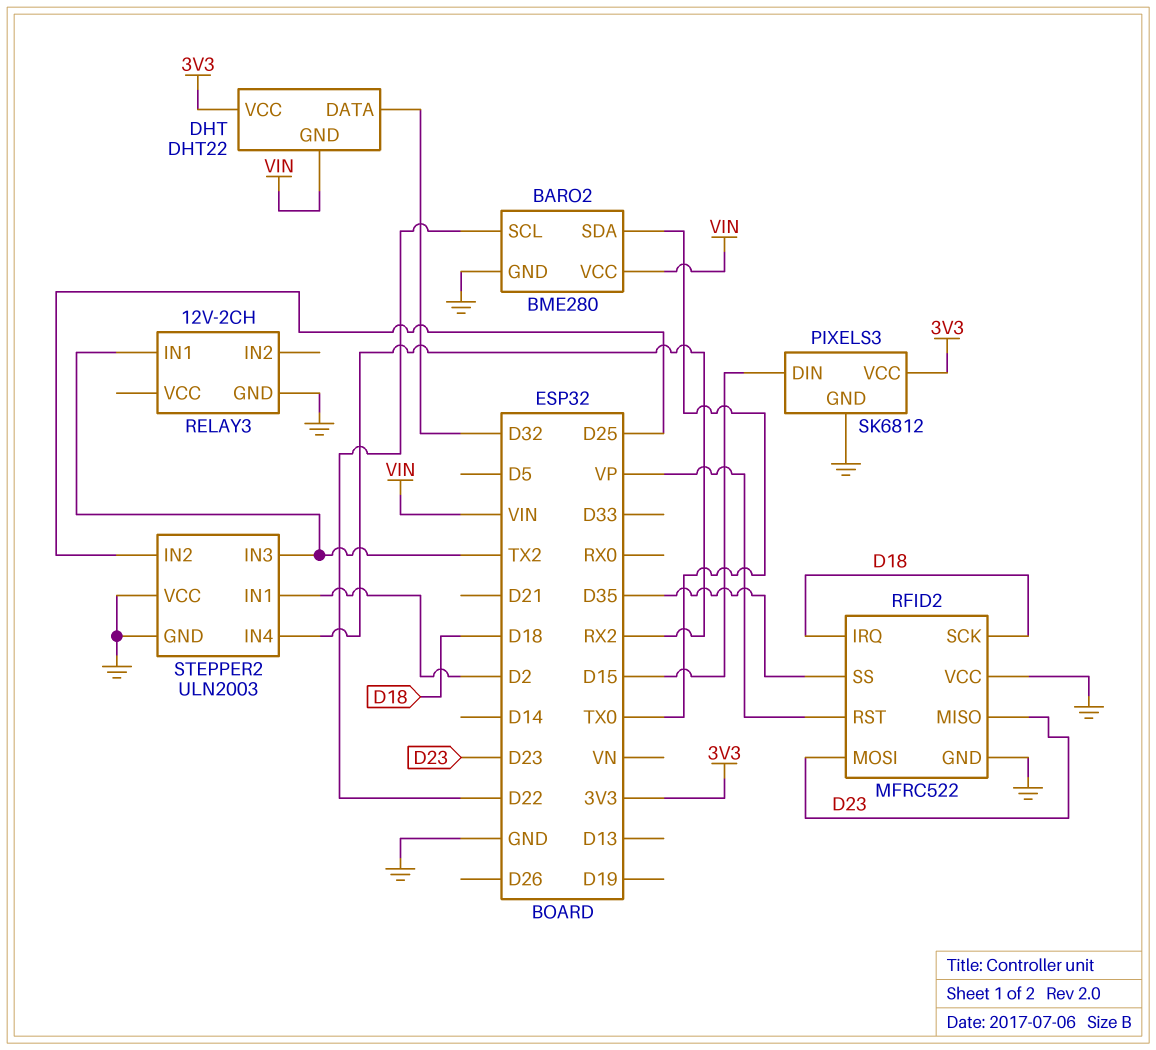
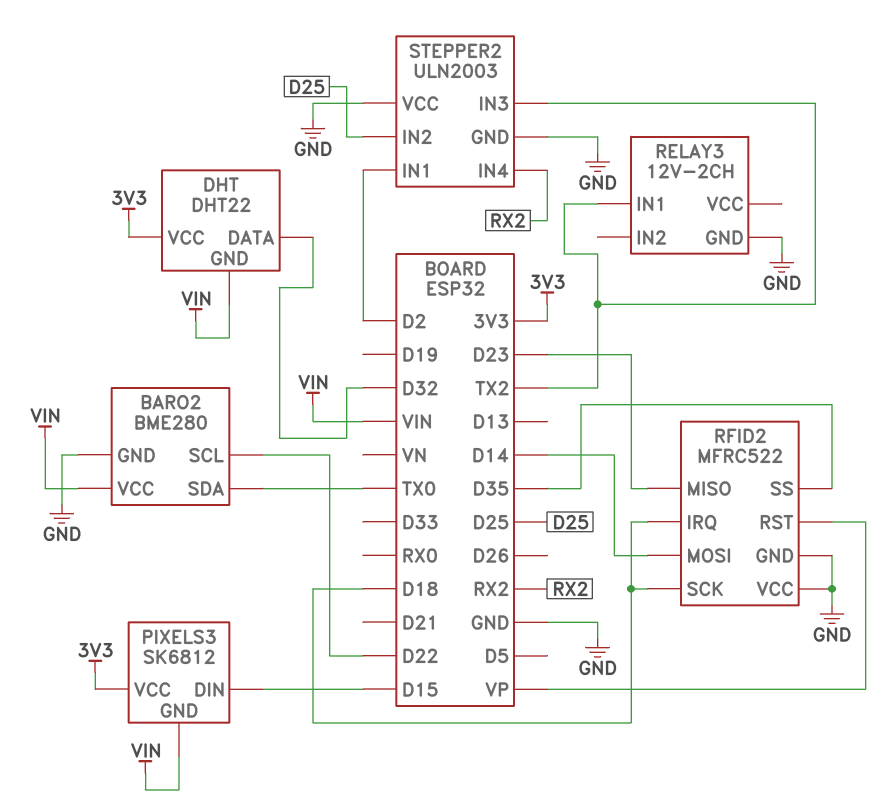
PIXELS3 pin GND: GND -> VIN
RFID2 pin MOSI: D23 -> D14

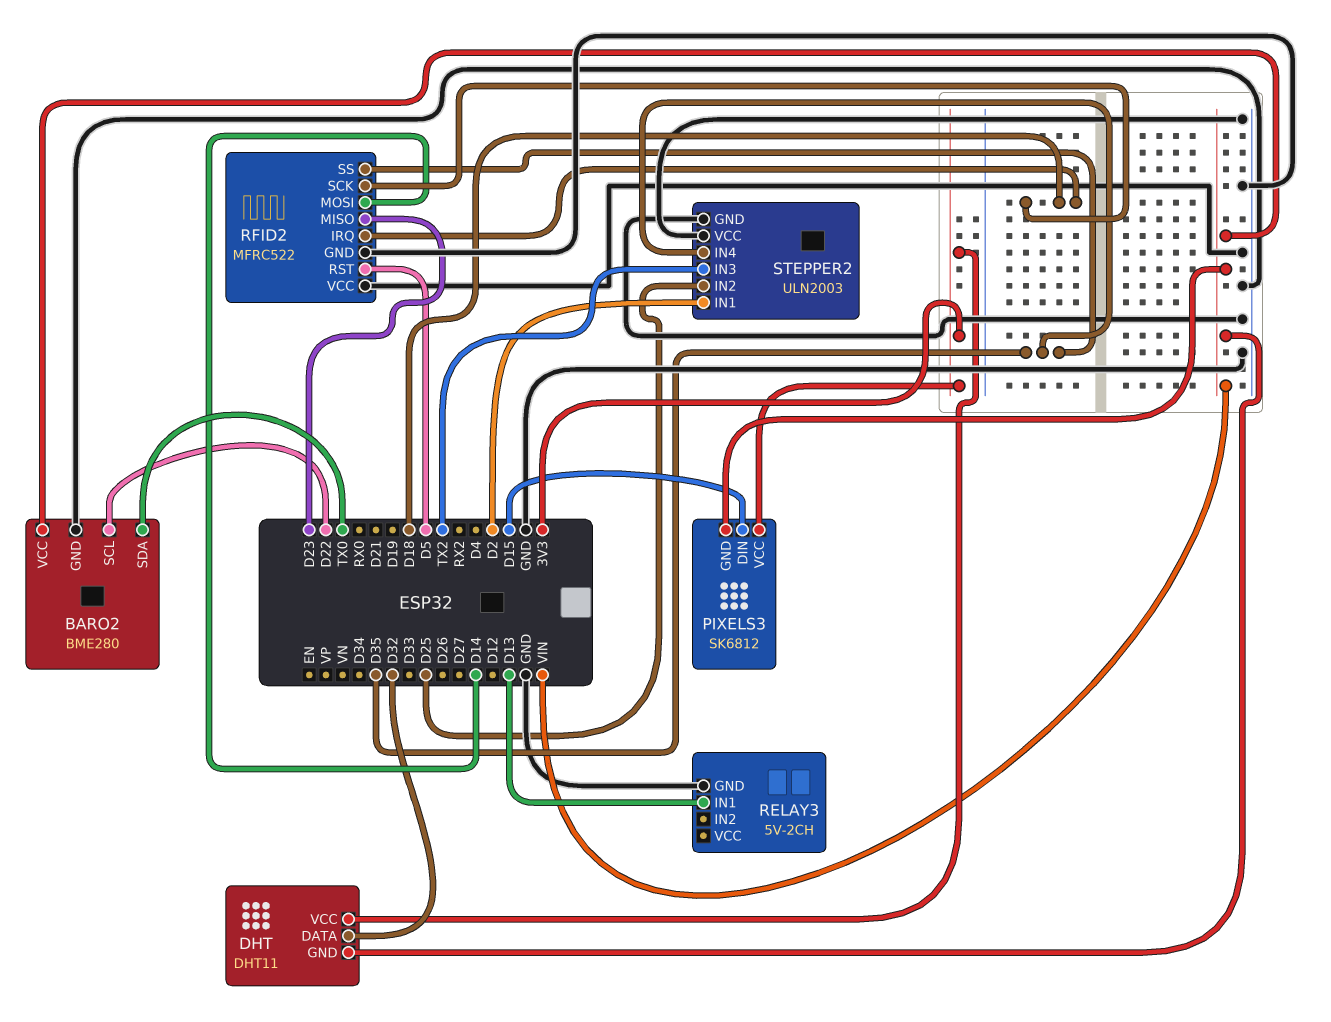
DHT: DHT22 -> DHT11
RELAY3: 12V-2CH -> 5V-2CH
RELAY3 pin IN1: TX2 -> D13
RFID2 pin RST: VP -> D5
STEPPER2 pin IN4: RX2 -> D35

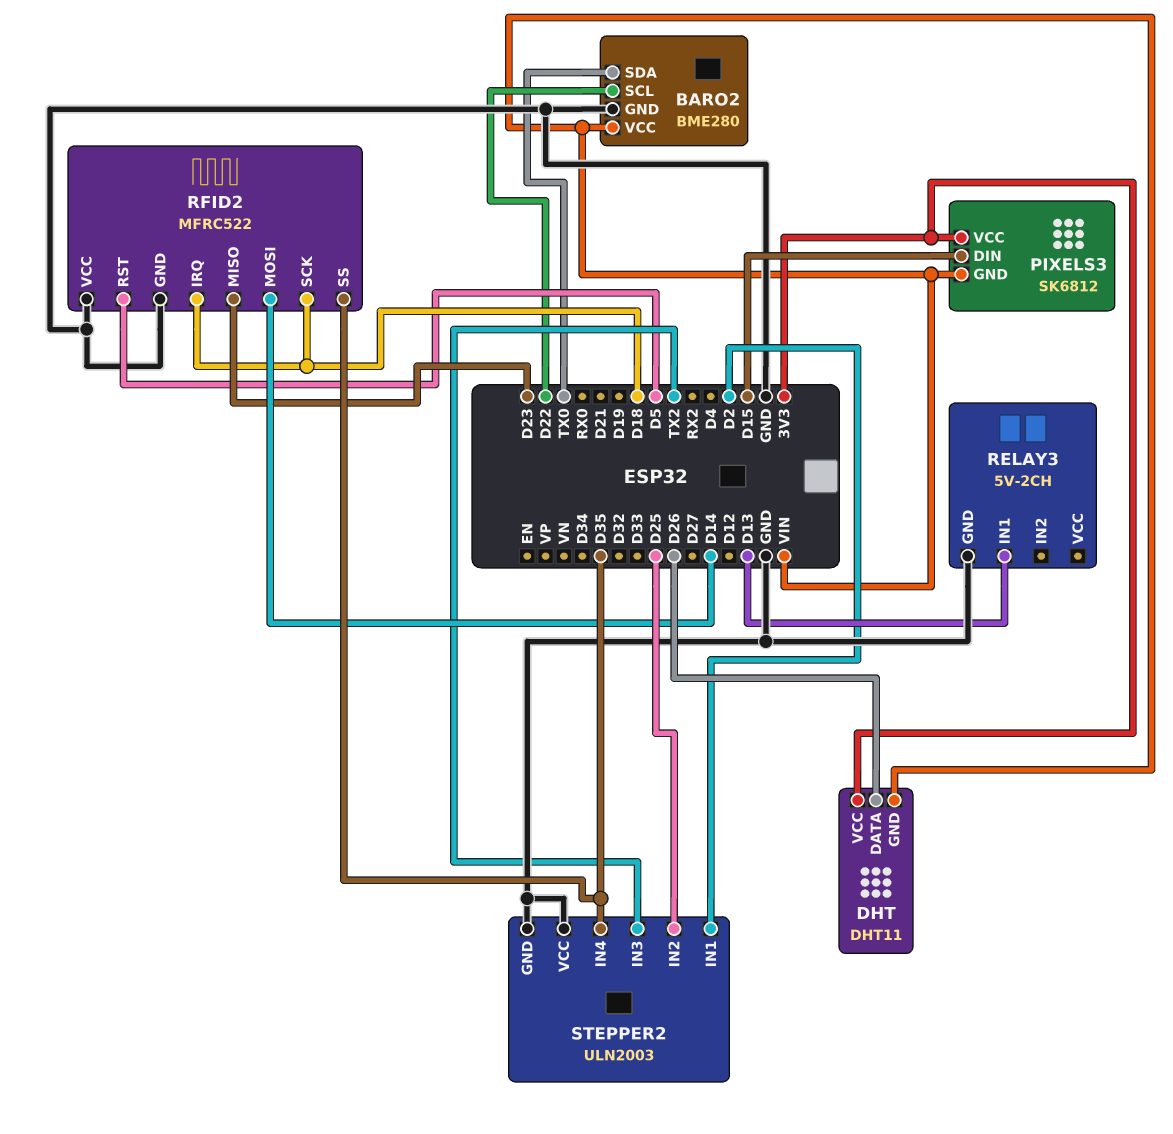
DHT pin DATA: D32 -> D26

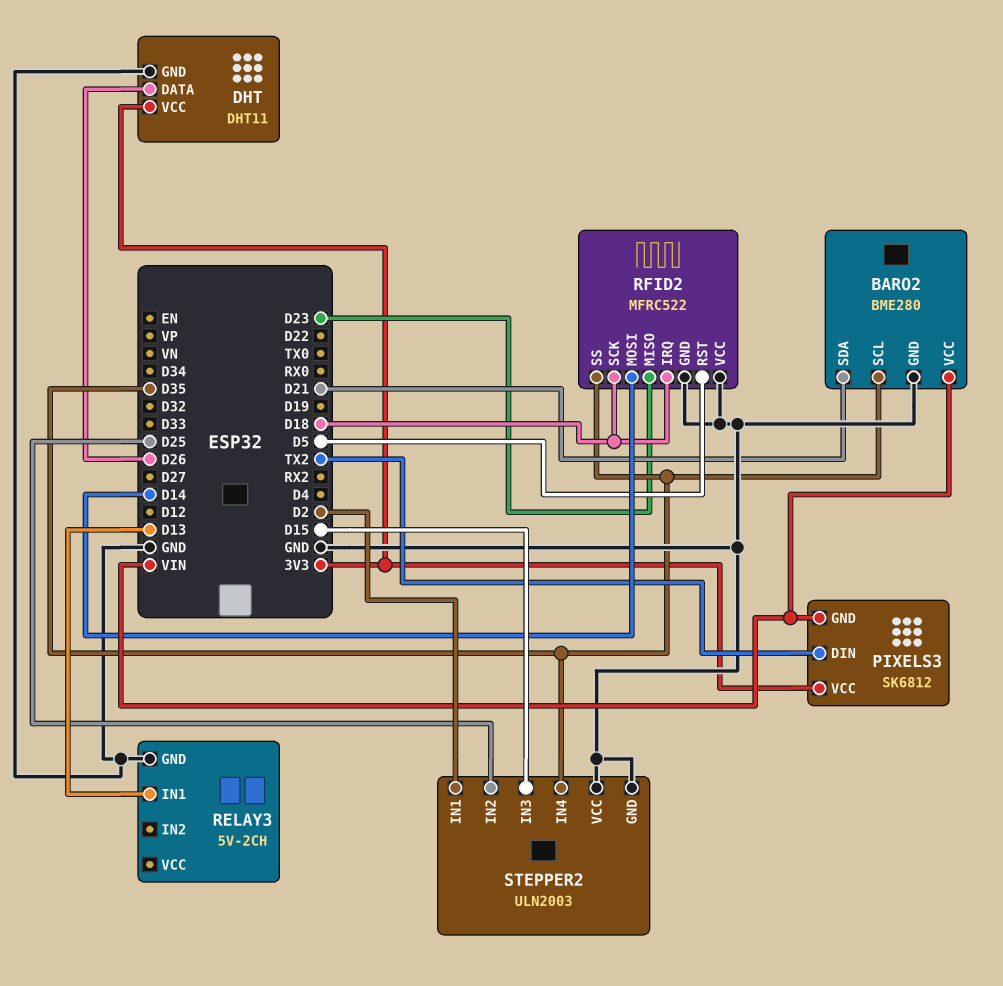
BARO2 pin SCL: D22 -> D35
BARO2 pin SDA: TX0 -> D21
DHT pin GND: VIN -> GND
PIXELS3 pin DIN: D15 -> TX2
STEPPER2 pin IN3: TX2 -> D15

